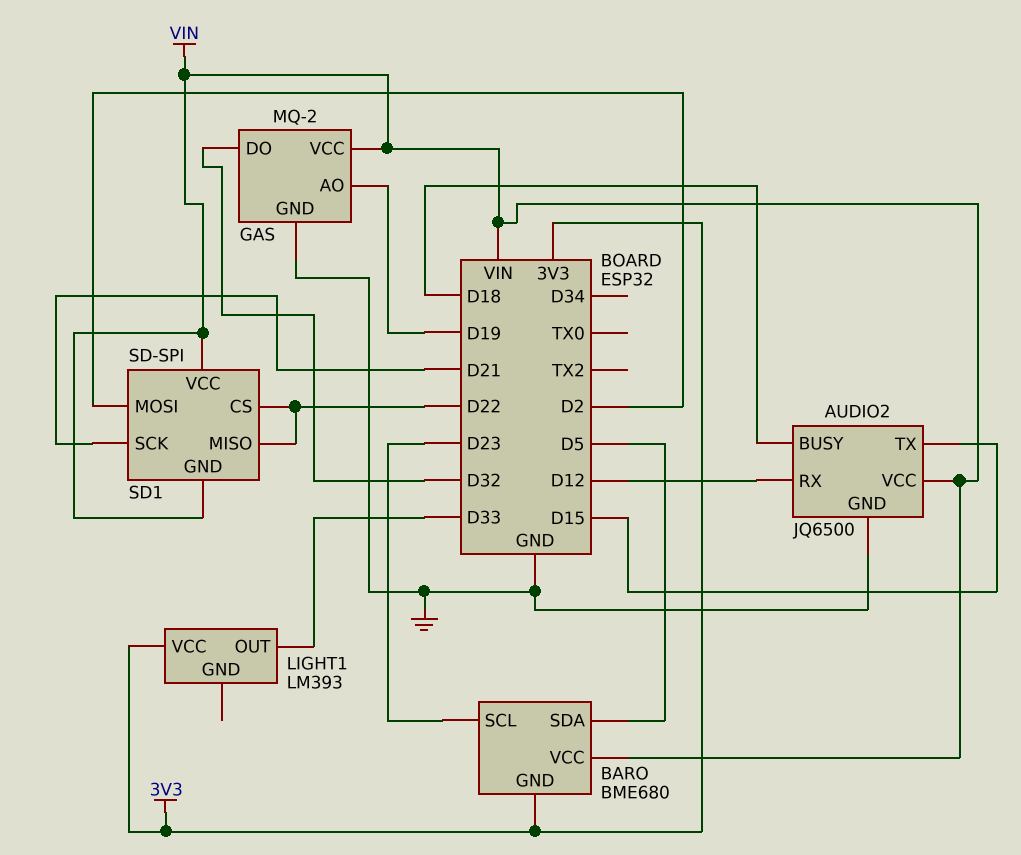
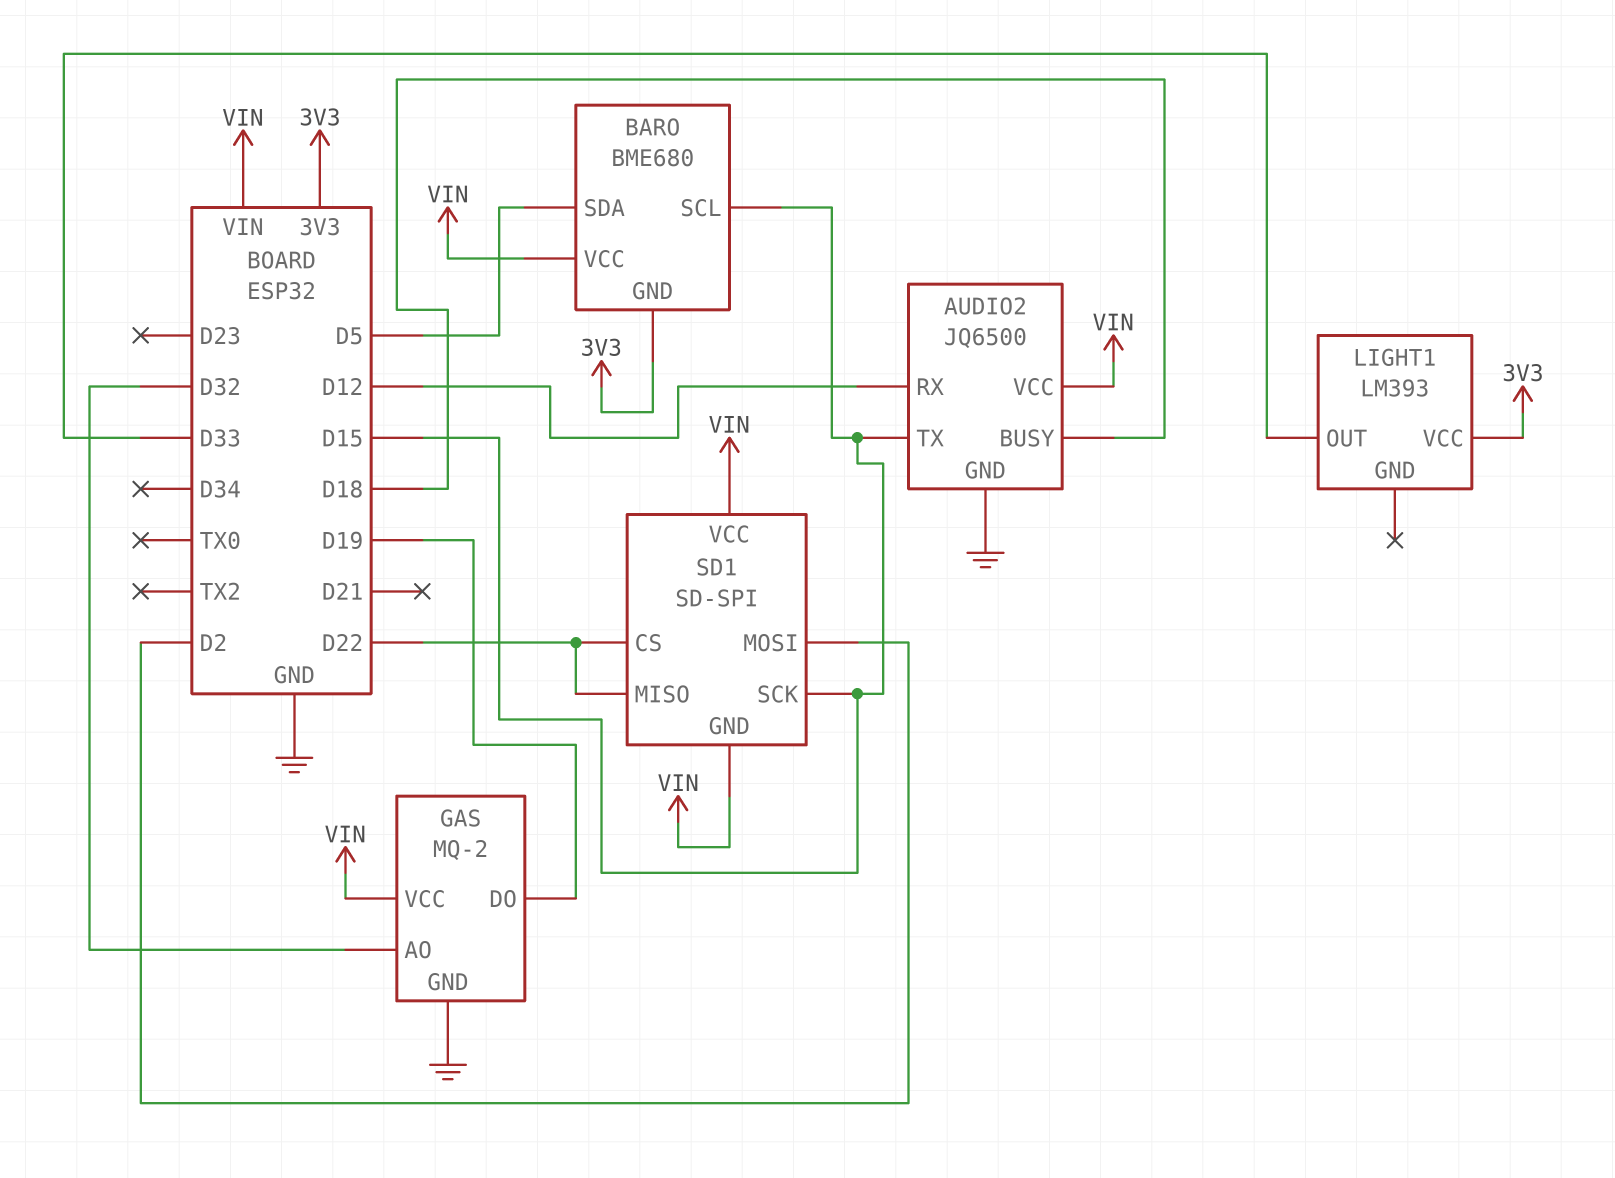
BARO pin SCL: D23 -> D15
GAS pin AO: D19 -> D32
GAS pin DO: D32 -> D19
SD1 pin SCK: D21 -> D15

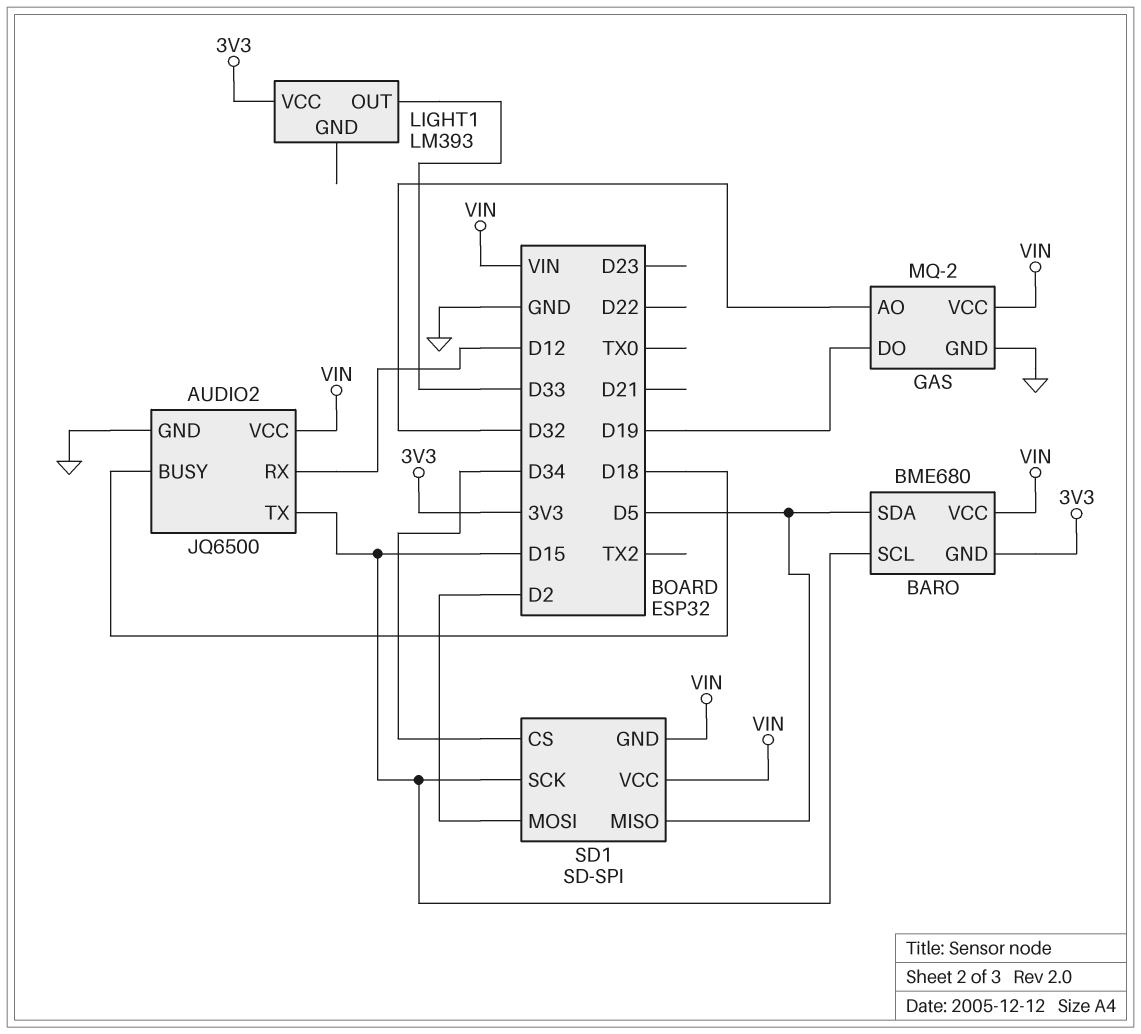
SD1 pin CS: D22 -> D34
SD1 pin MISO: D22 -> D5

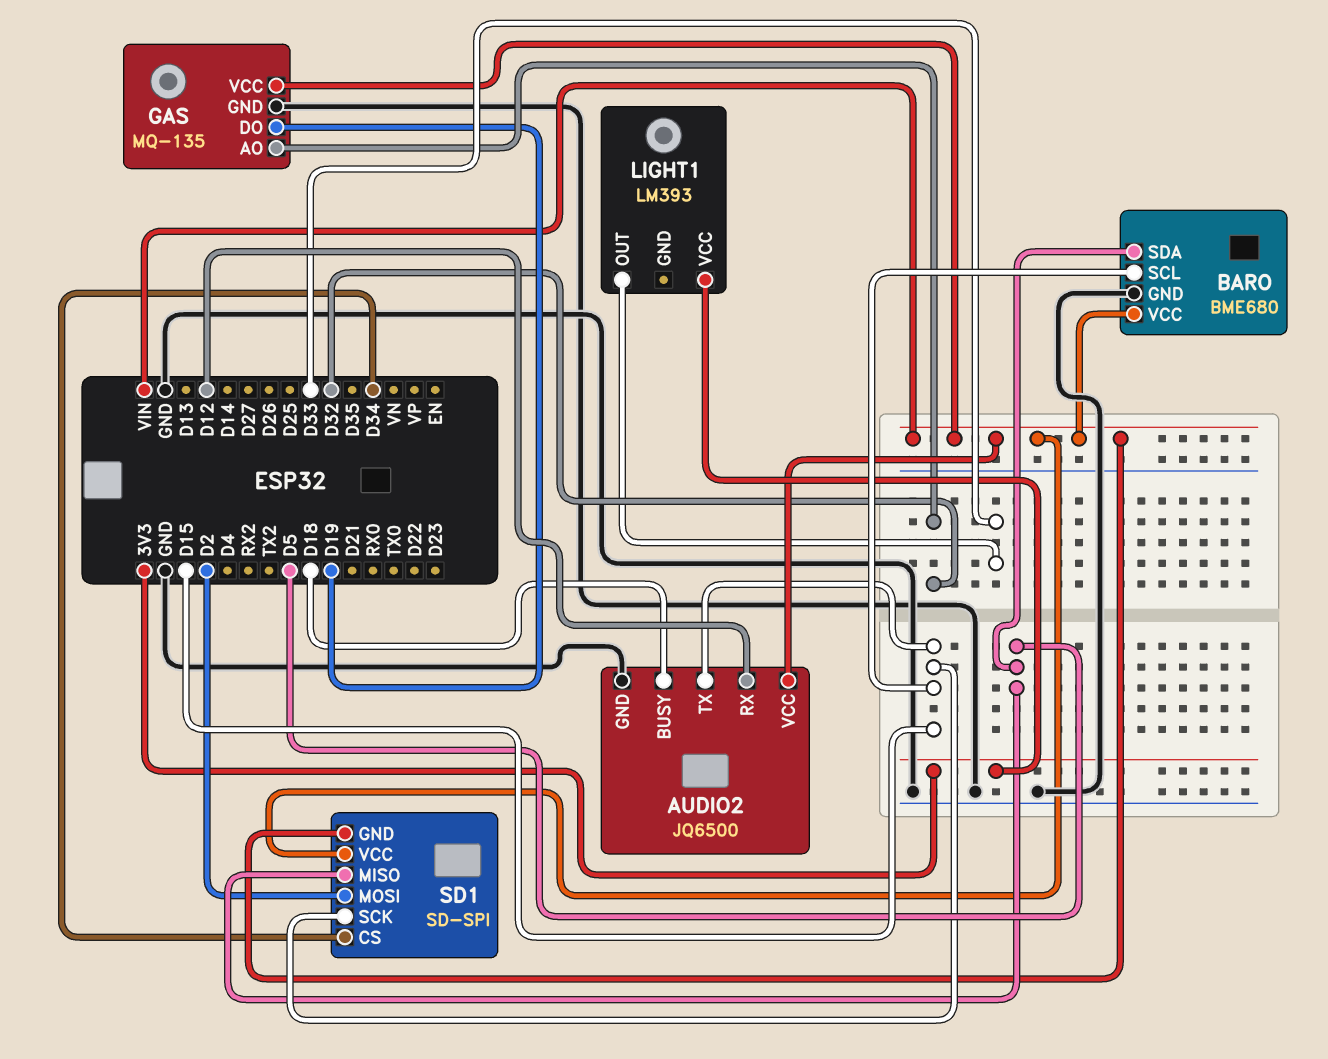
BARO pin GND: 3V3 -> GND
GAS: MQ-2 -> MQ-135

